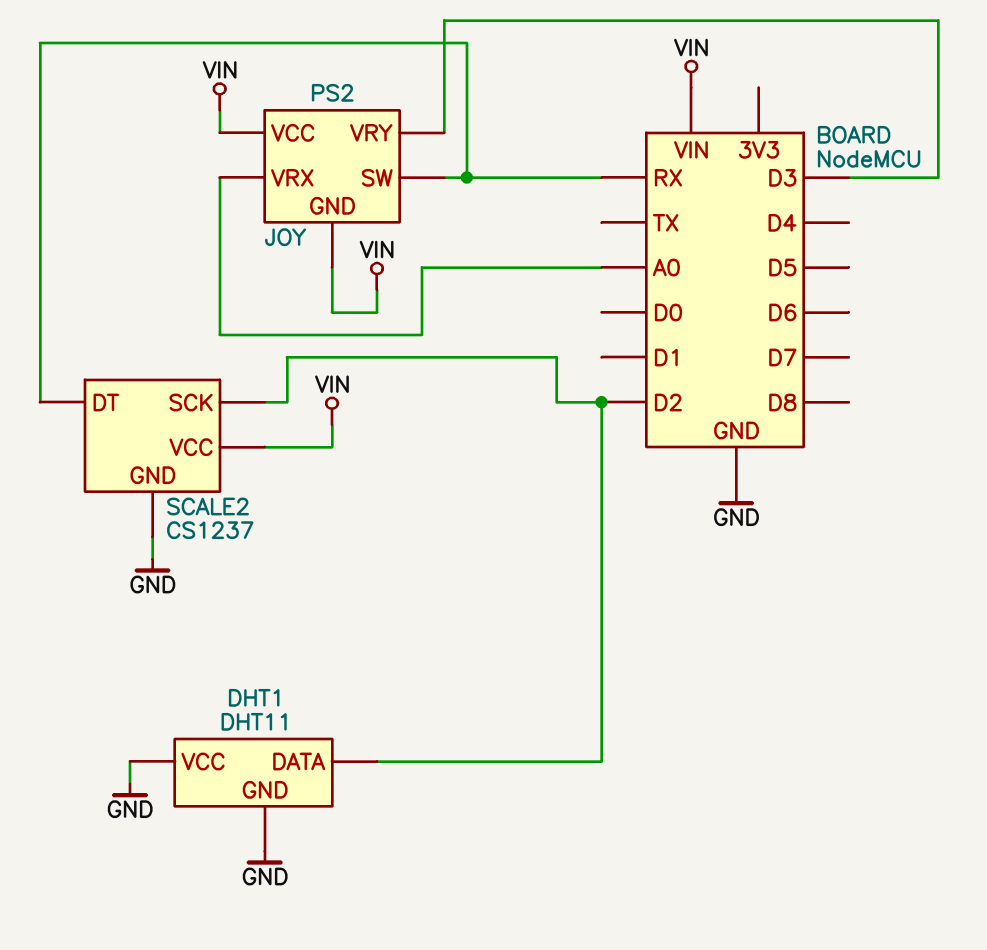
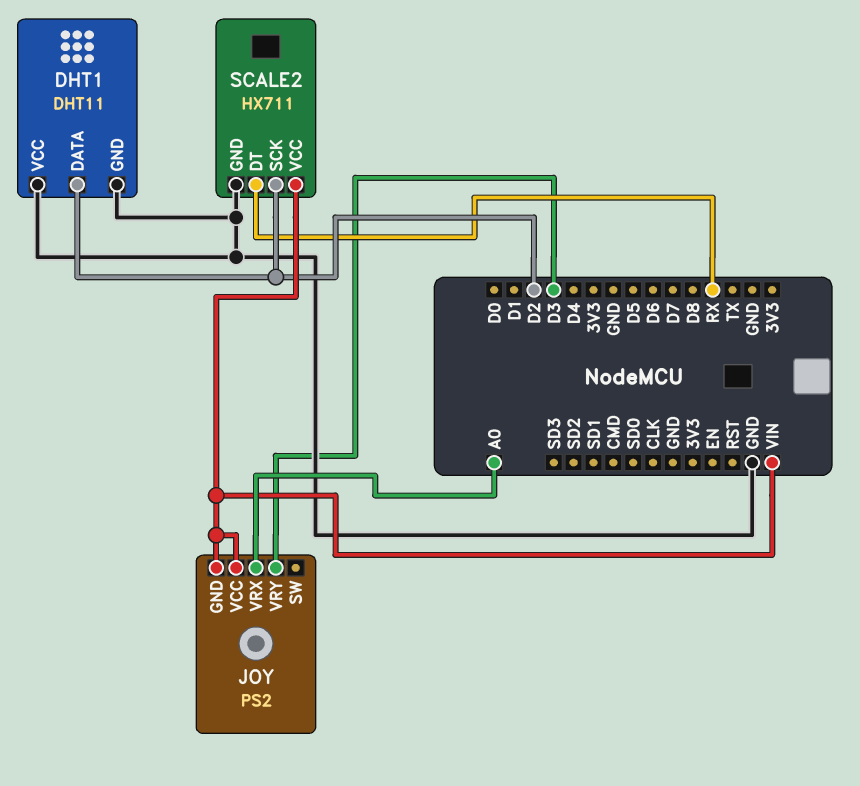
JOY pin SW: RX -> none
SCALE2: CS1237 -> HX711

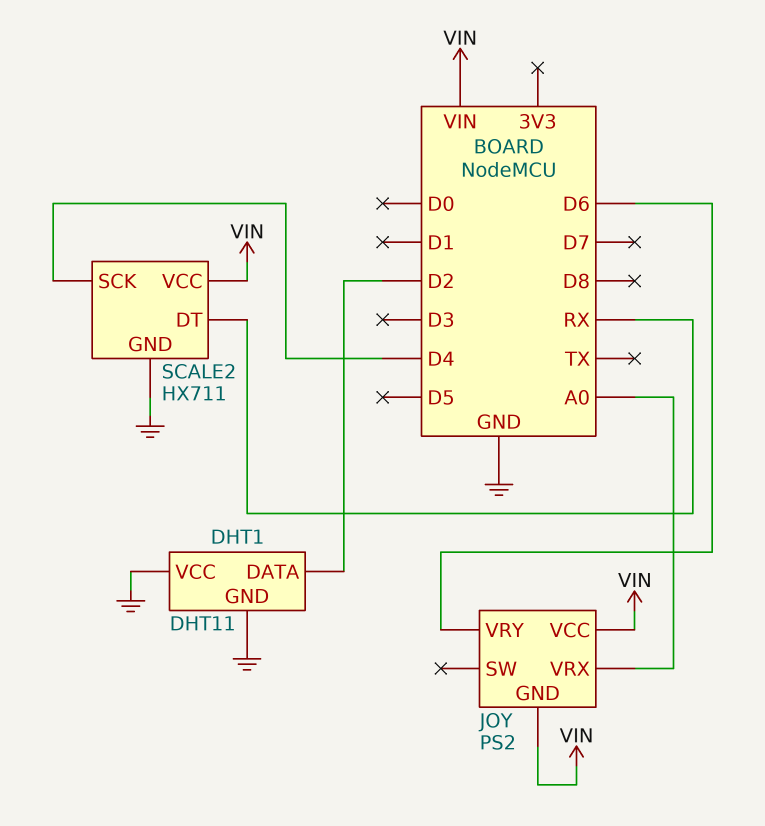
JOY pin VRY: D3 -> D6
SCALE2 pin SCK: D2 -> D4

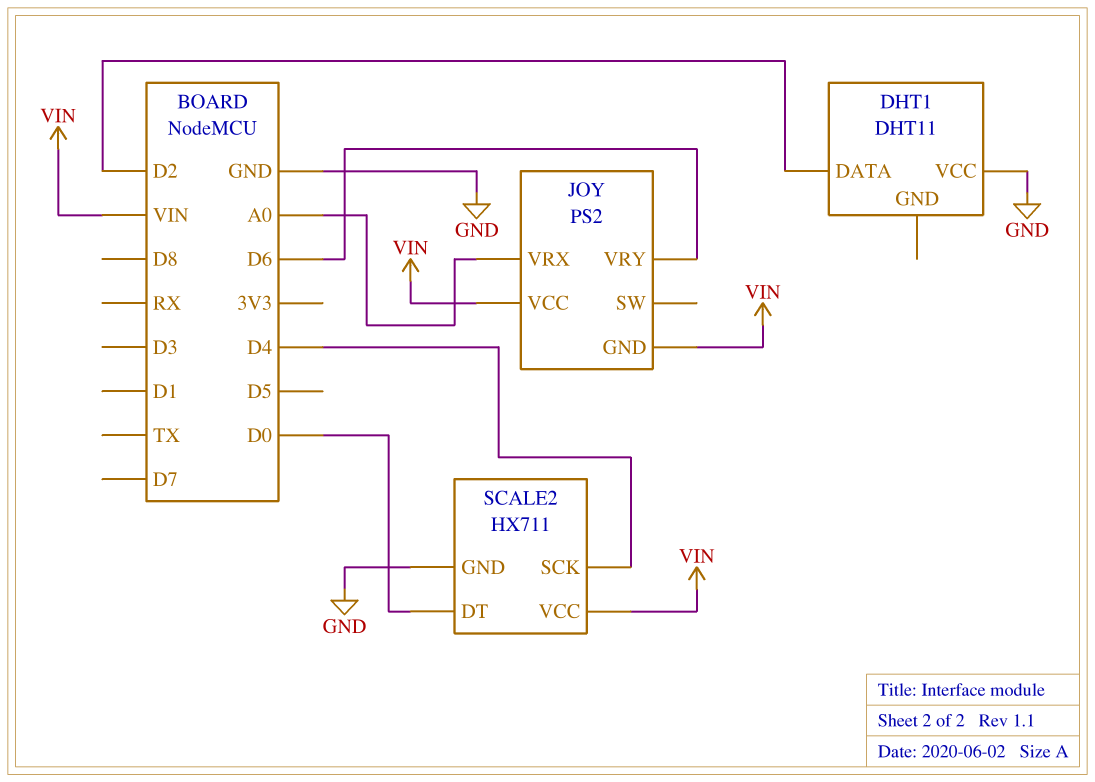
DHT1 pin GND: GND -> none
SCALE2 pin DT: RX -> D0

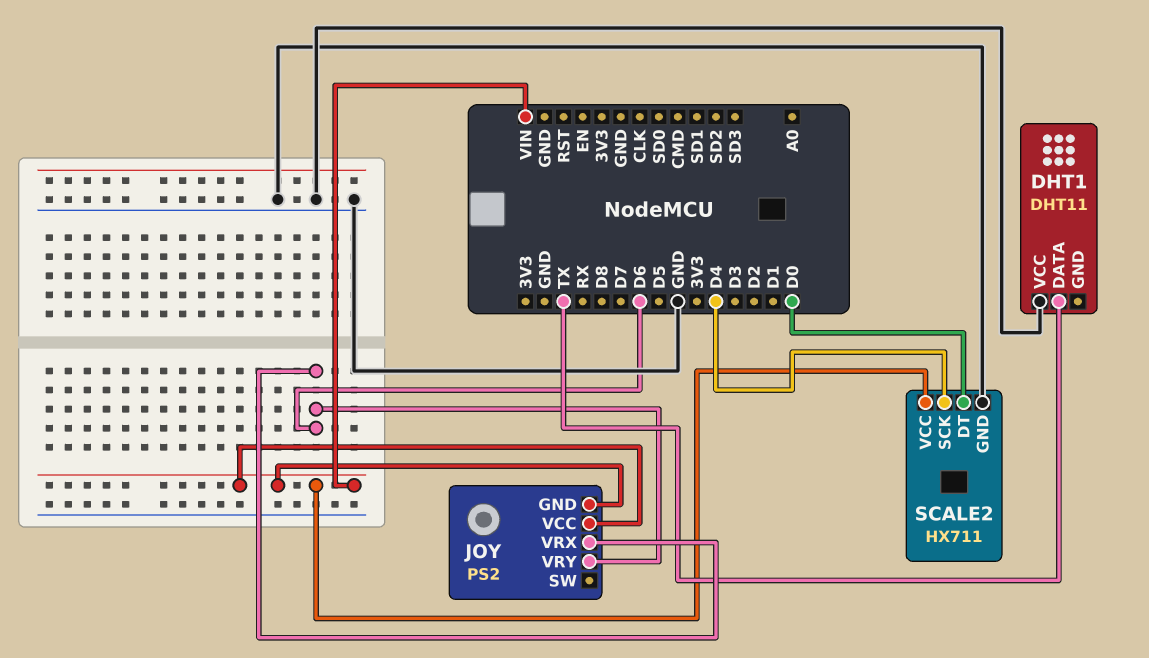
DHT1 pin DATA: D2 -> TX
JOY pin VRX: A0 -> D6

